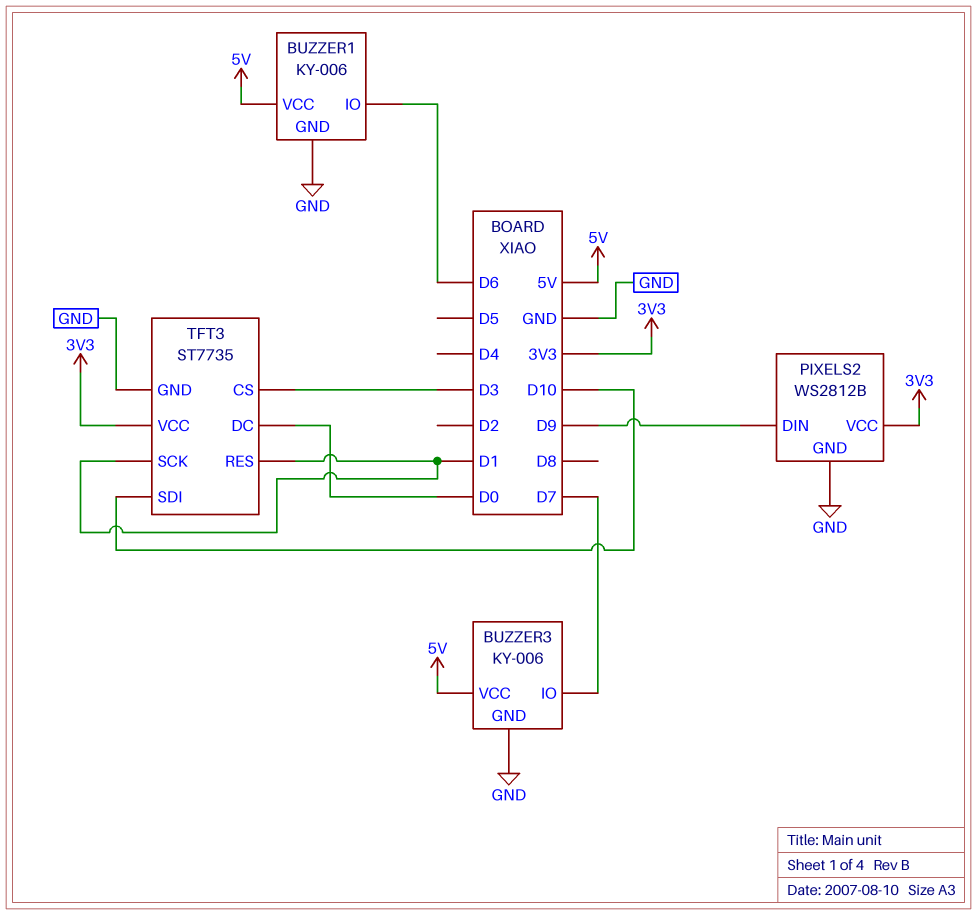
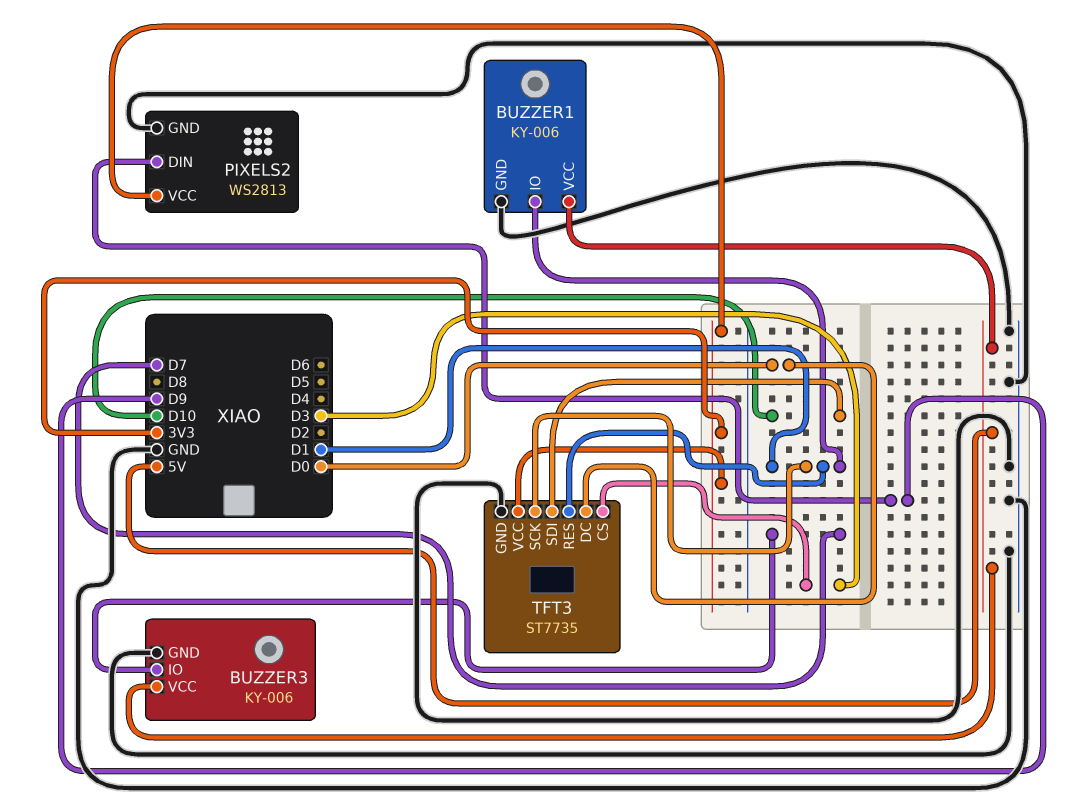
BUZZER1 pin IO: D6 -> D1
PIXELS2: WS2812B -> WS2813

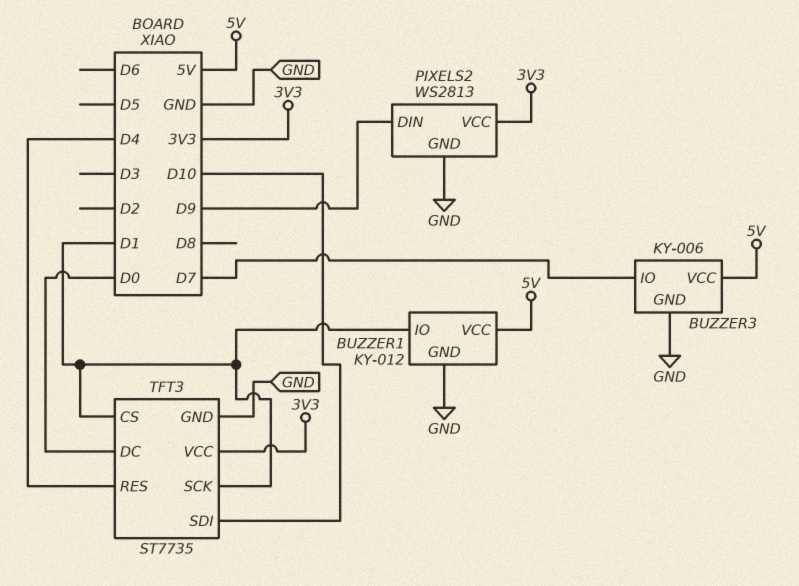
BUZZER1: KY-006 -> KY-012
TFT3 pin CS: D3 -> D1
TFT3 pin RES: D1 -> D4

